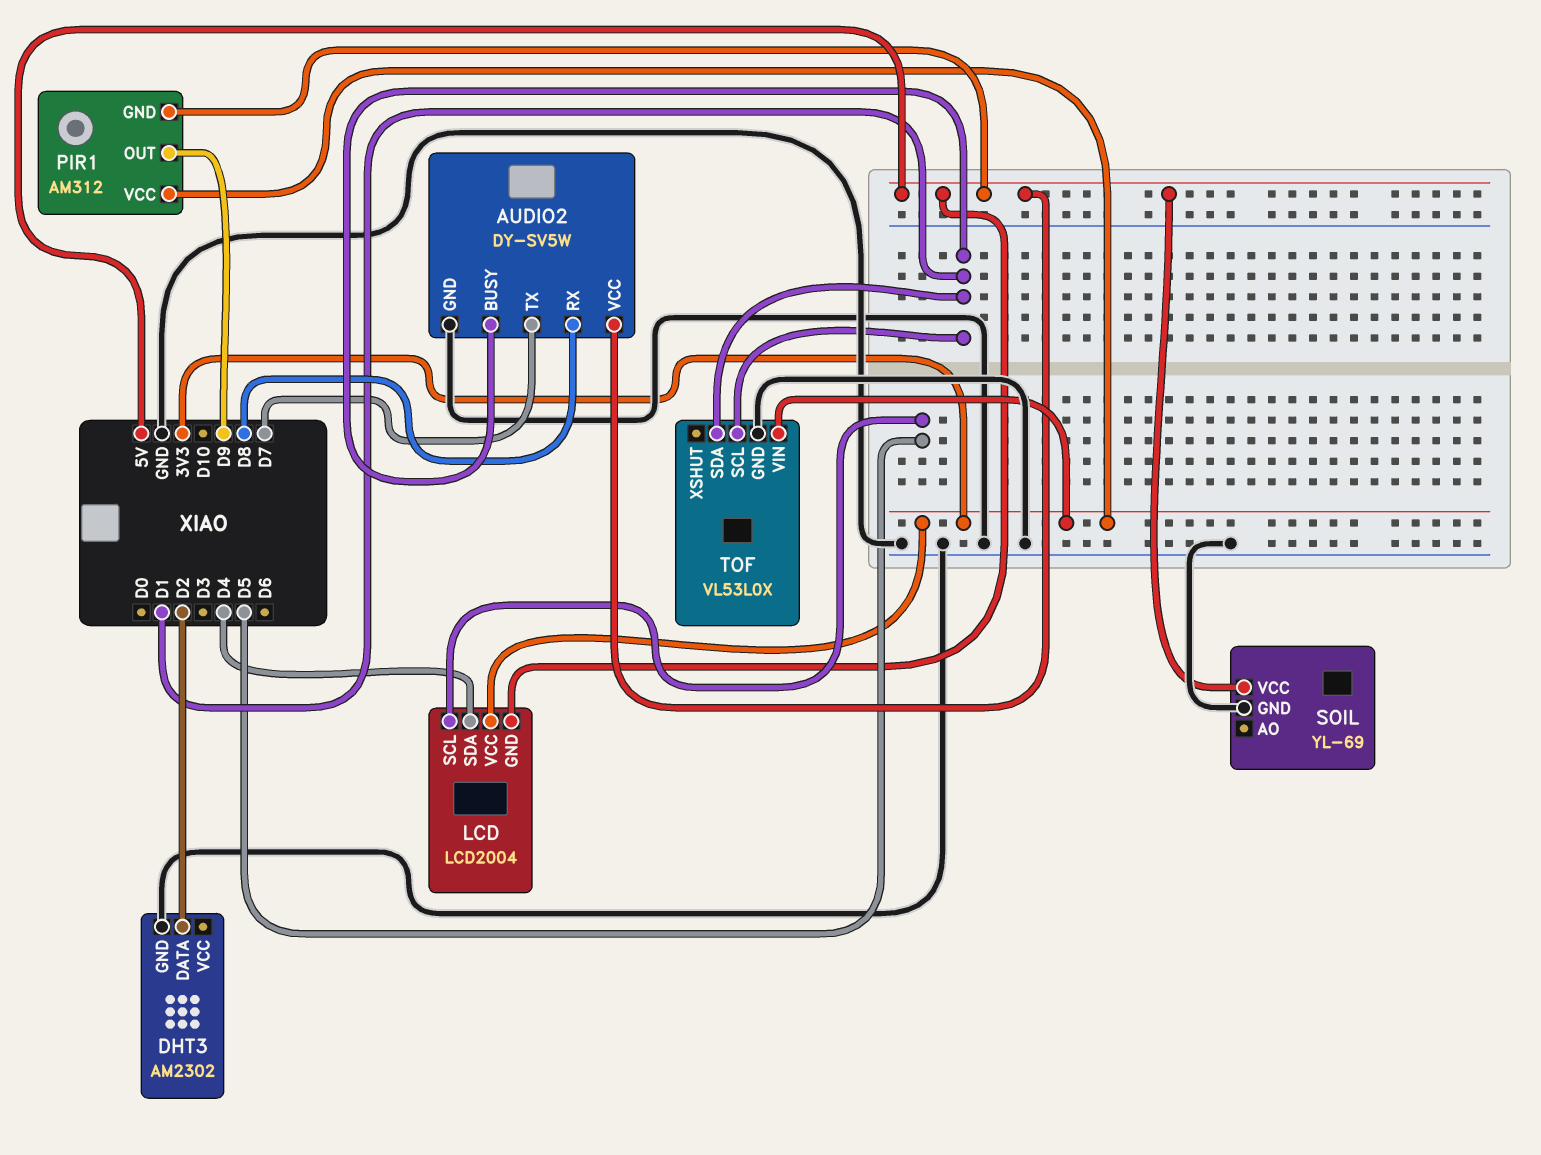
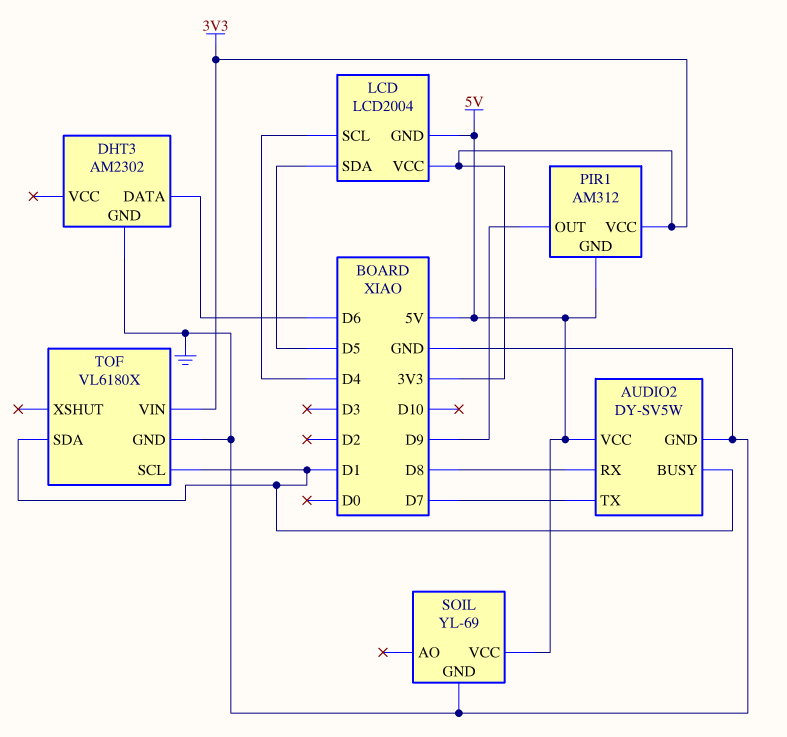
DHT3 pin DATA: D2 -> D6
LCD pin SCL: D5 -> D4
LCD pin SDA: D4 -> D5
TOF: VL53L0X -> VL6180X

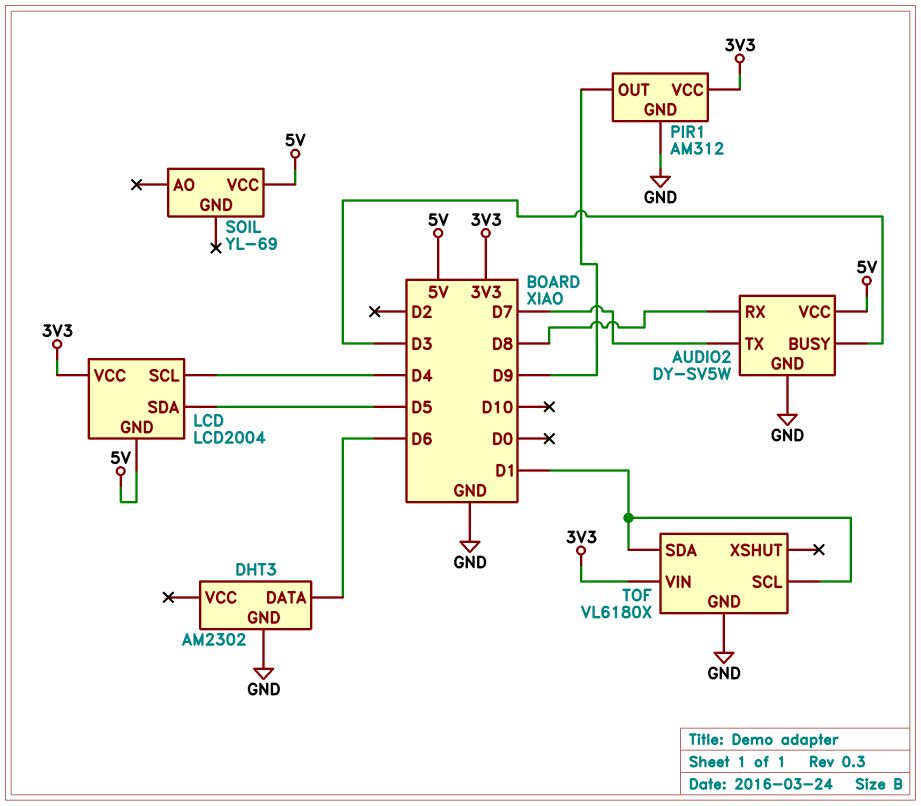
AUDIO2 pin BUSY: D1 -> D3
PIR1 pin GND: 5V -> GND
SOIL pin GND: GND -> none

